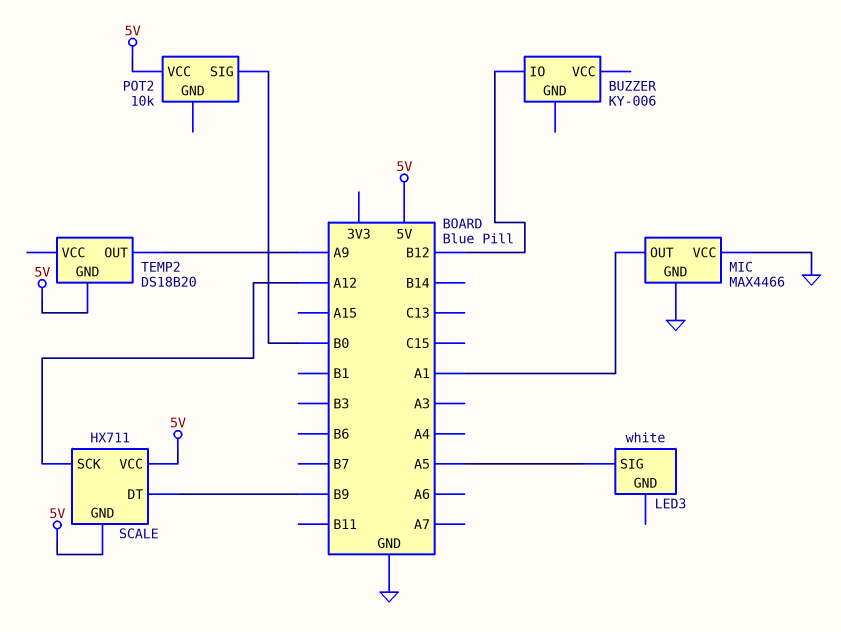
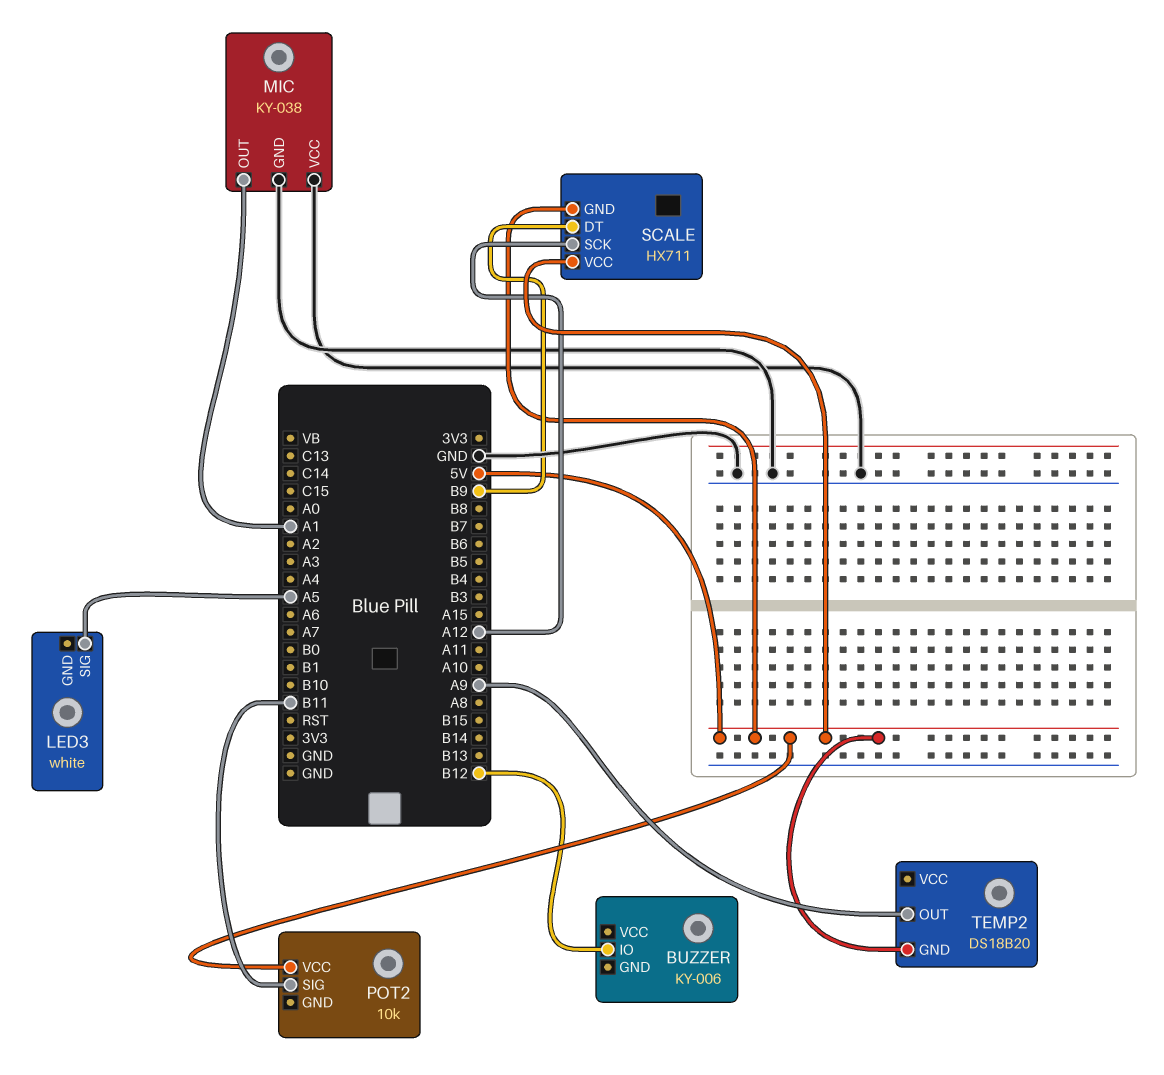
MIC: MAX4466 -> KY-038
POT2 pin SIG: B0 -> B11

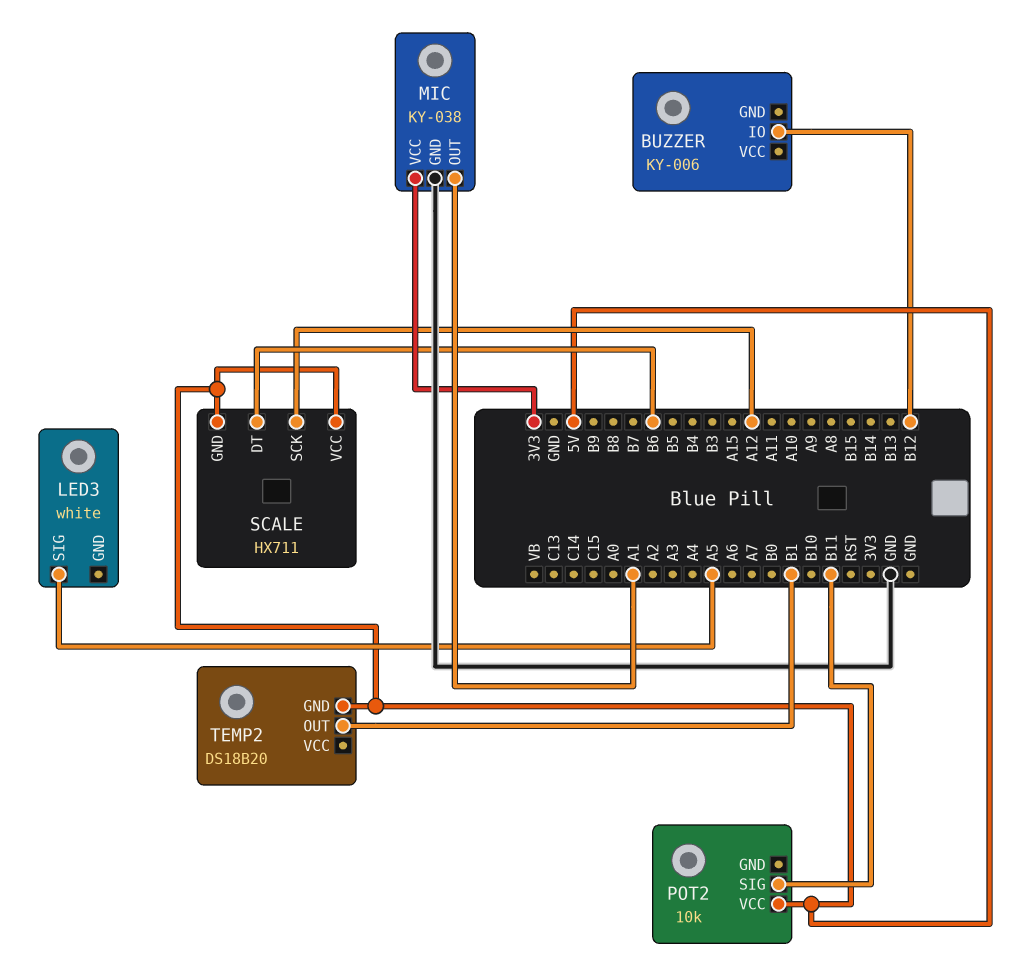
MIC pin VCC: GND -> 3V3
SCALE pin DT: B9 -> B6
TEMP2 pin OUT: A9 -> B1

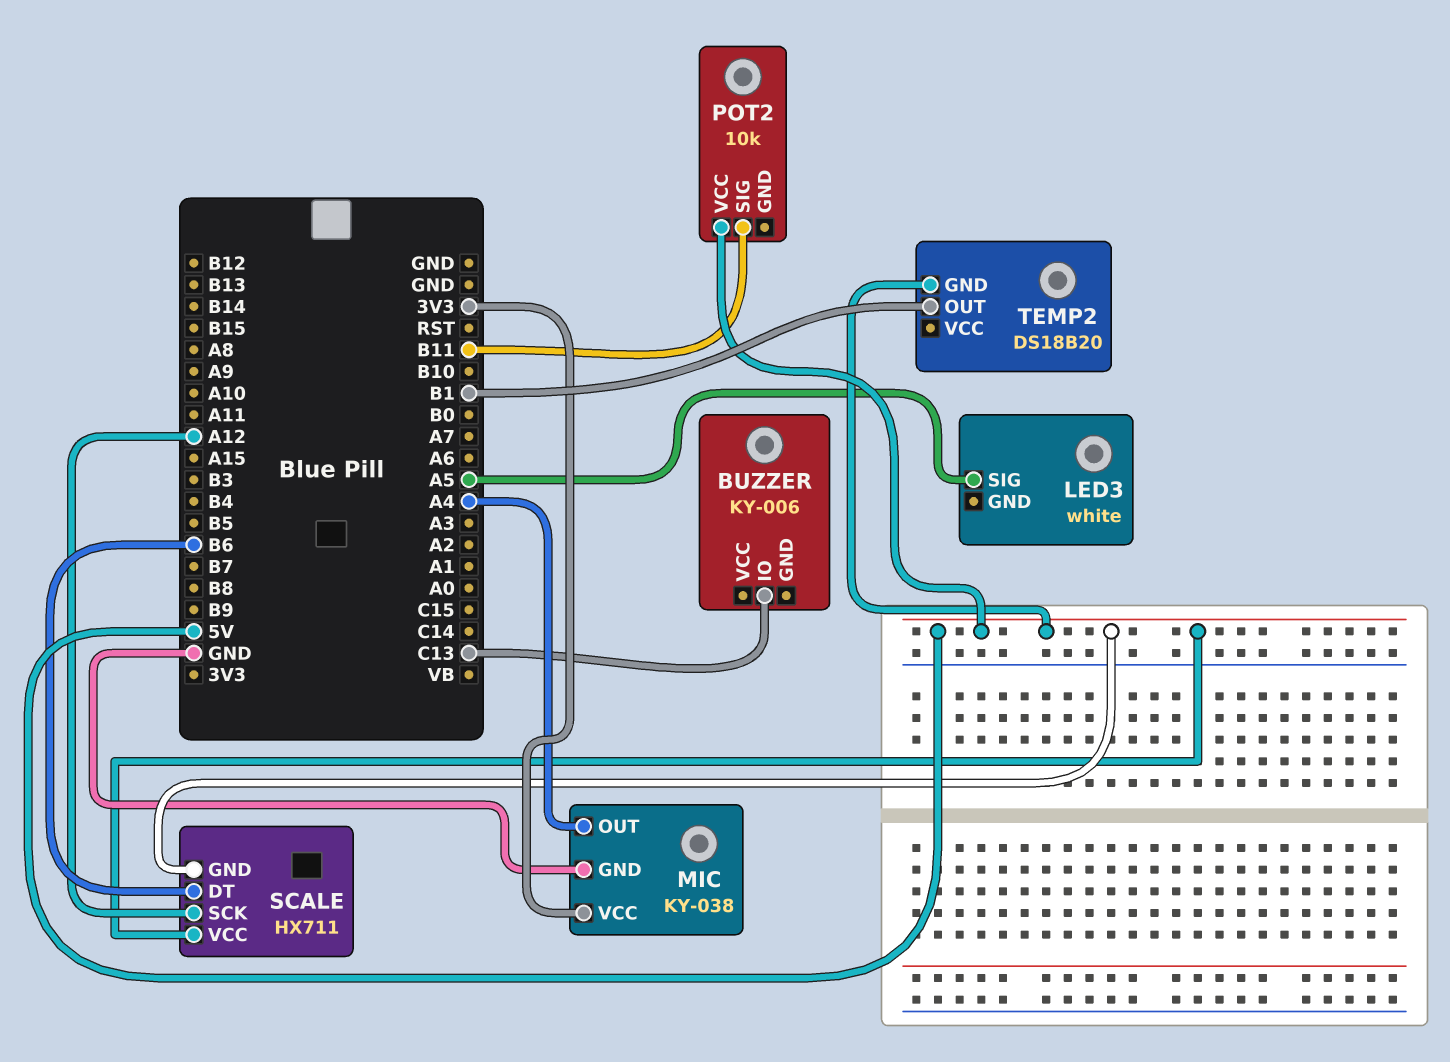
BUZZER pin IO: B12 -> C13
MIC pin OUT: A1 -> A4

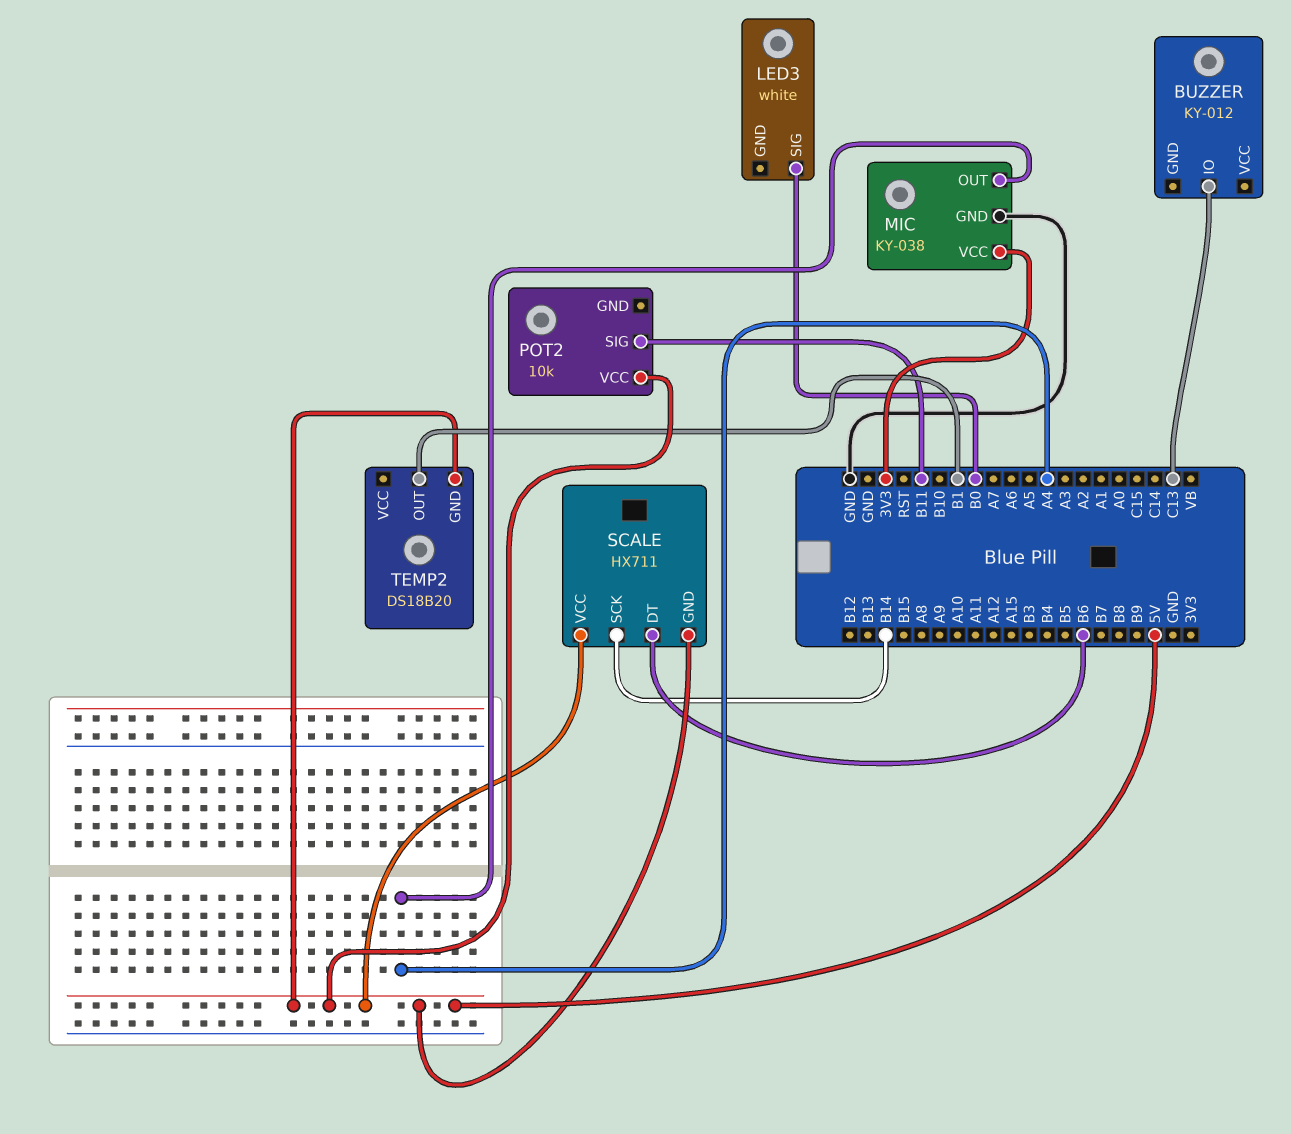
BUZZER: KY-006 -> KY-012
LED3 pin SIG: A5 -> B0
SCALE pin SCK: A12 -> B14

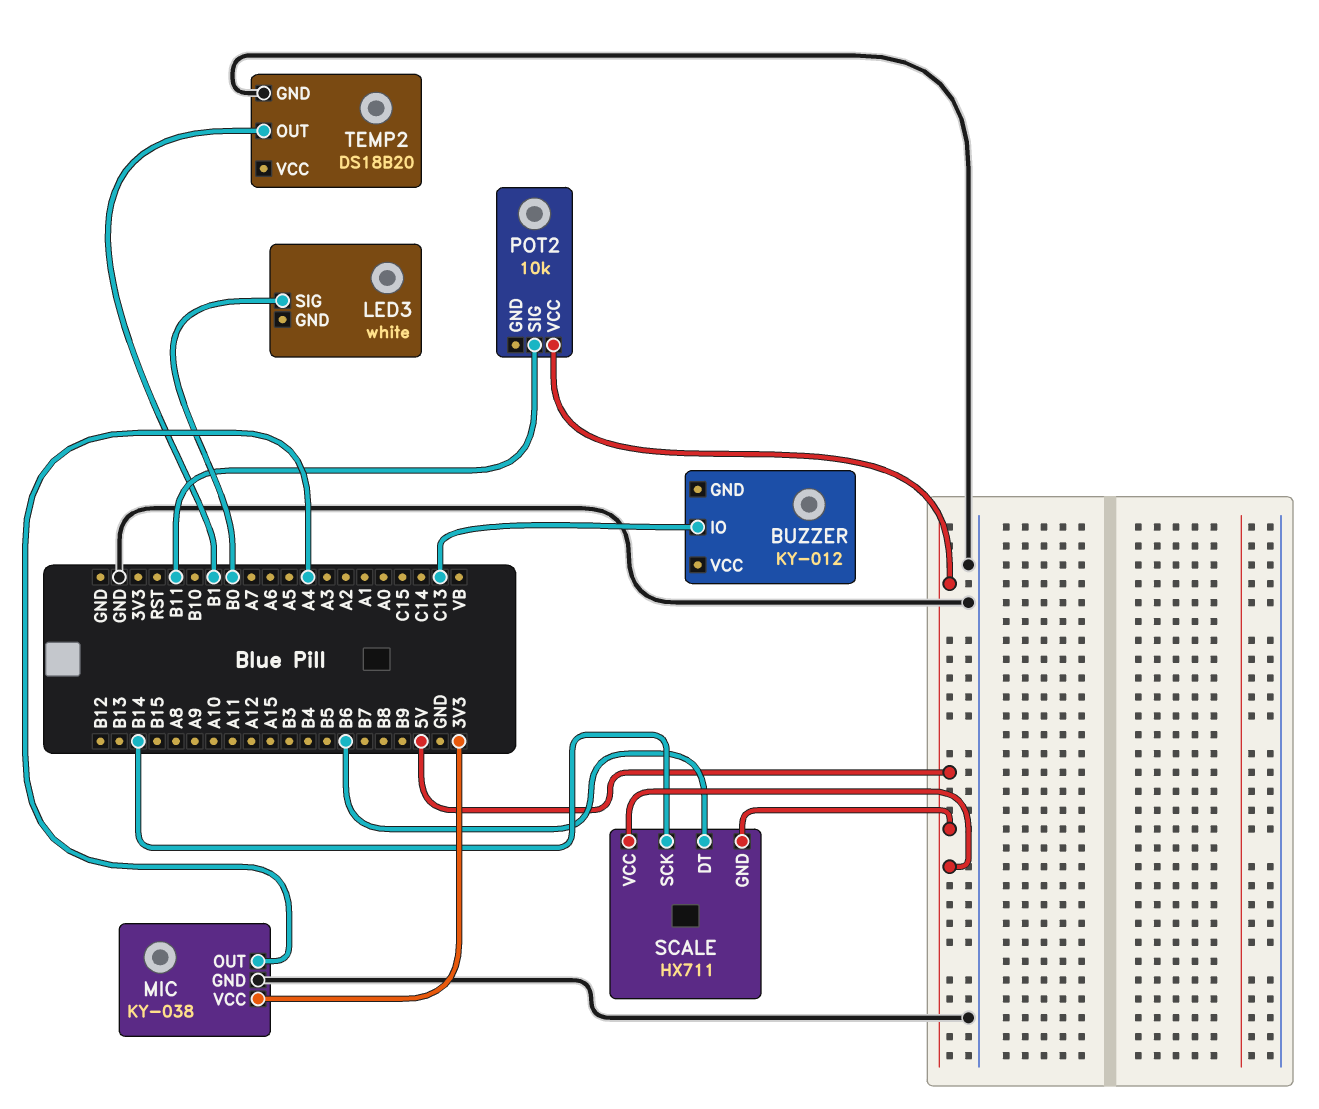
TEMP2 pin GND: 5V -> GND

